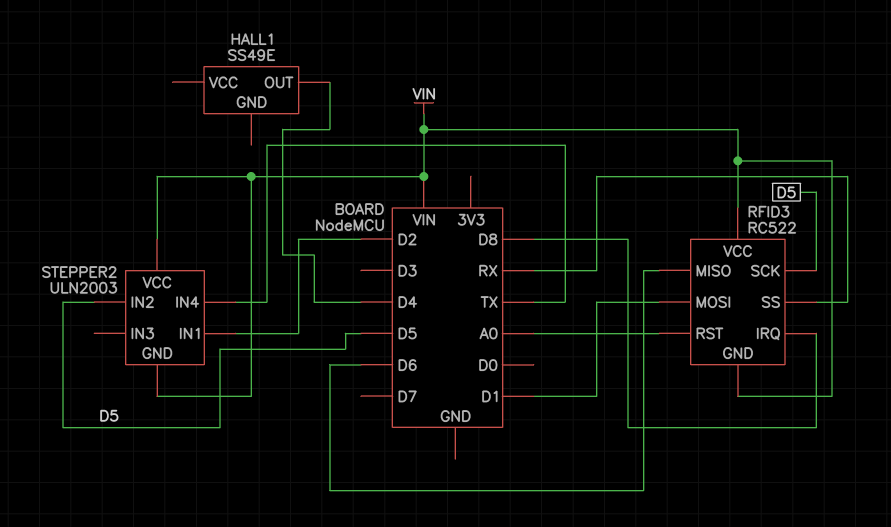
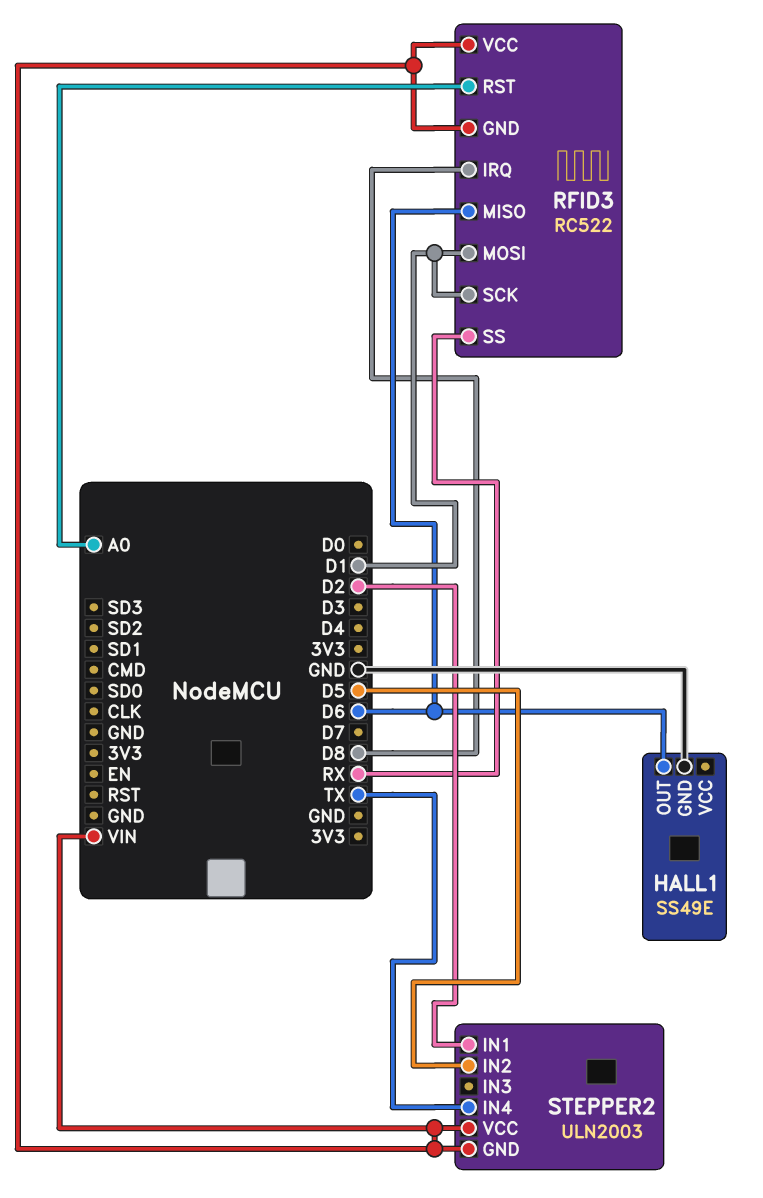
HALL1 pin GND: none -> GND
HALL1 pin OUT: D4 -> D6
RFID3 pin SCK: D5 -> D1

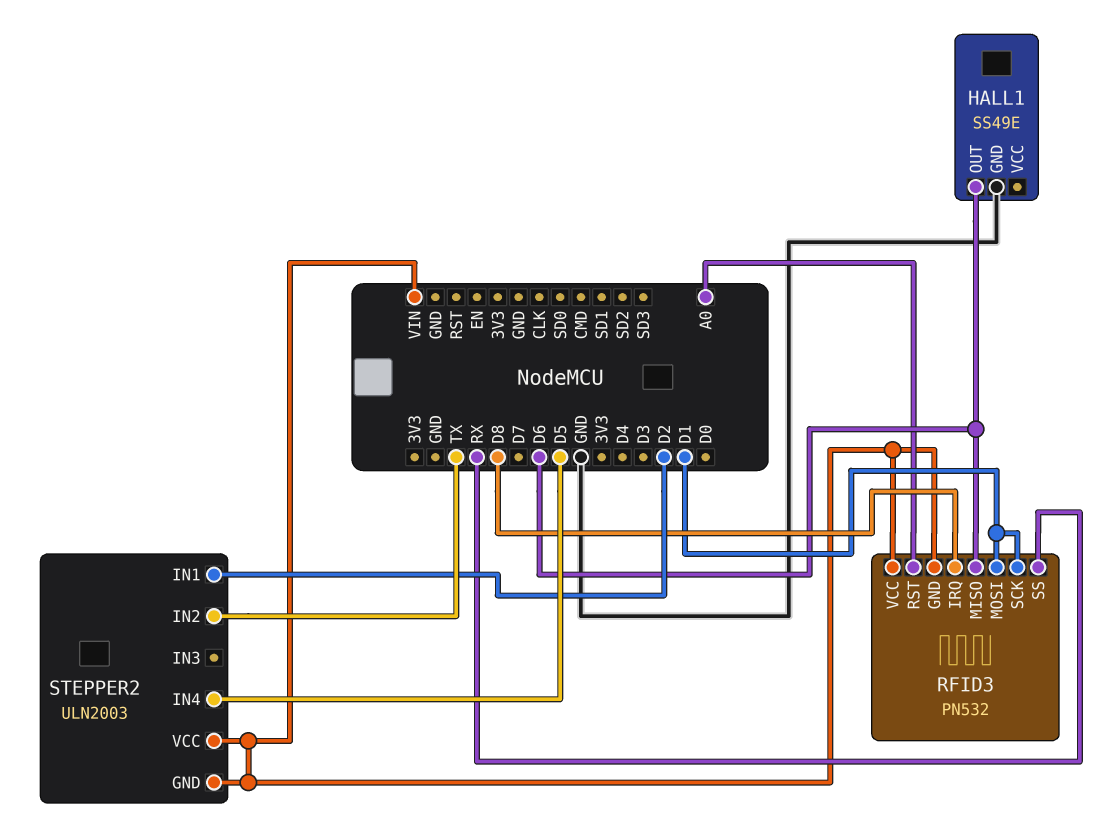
RFID3: RC522 -> PN532
STEPPER2 pin IN2: D5 -> TX
STEPPER2 pin IN4: TX -> D5

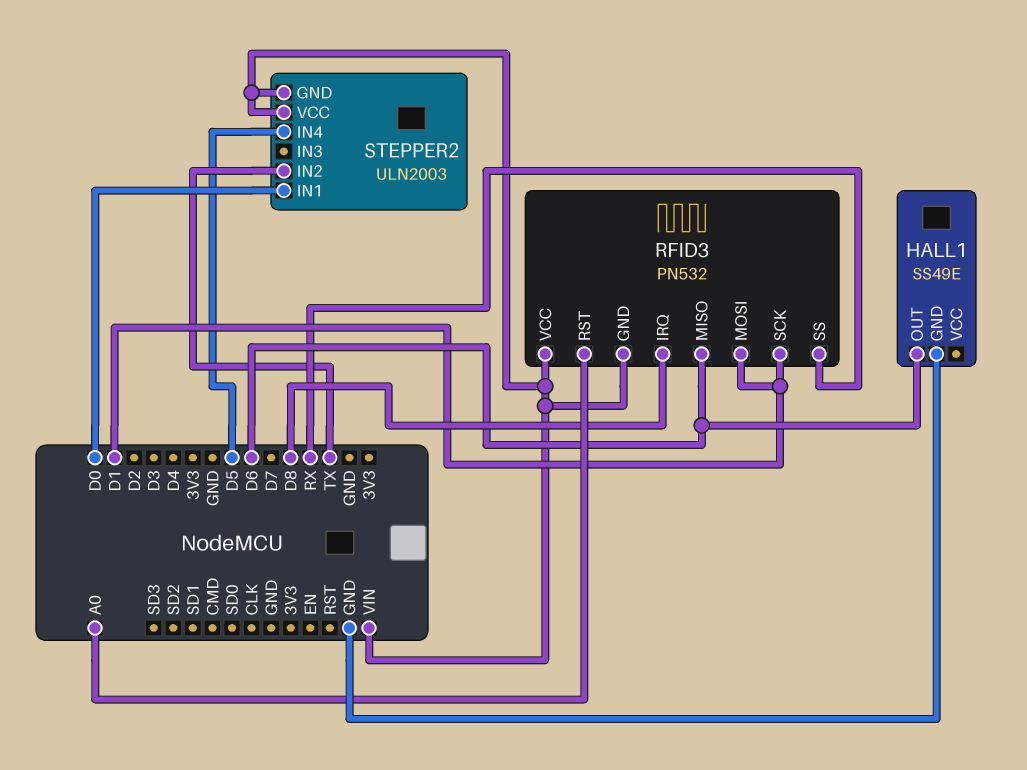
STEPPER2 pin IN1: D2 -> D0

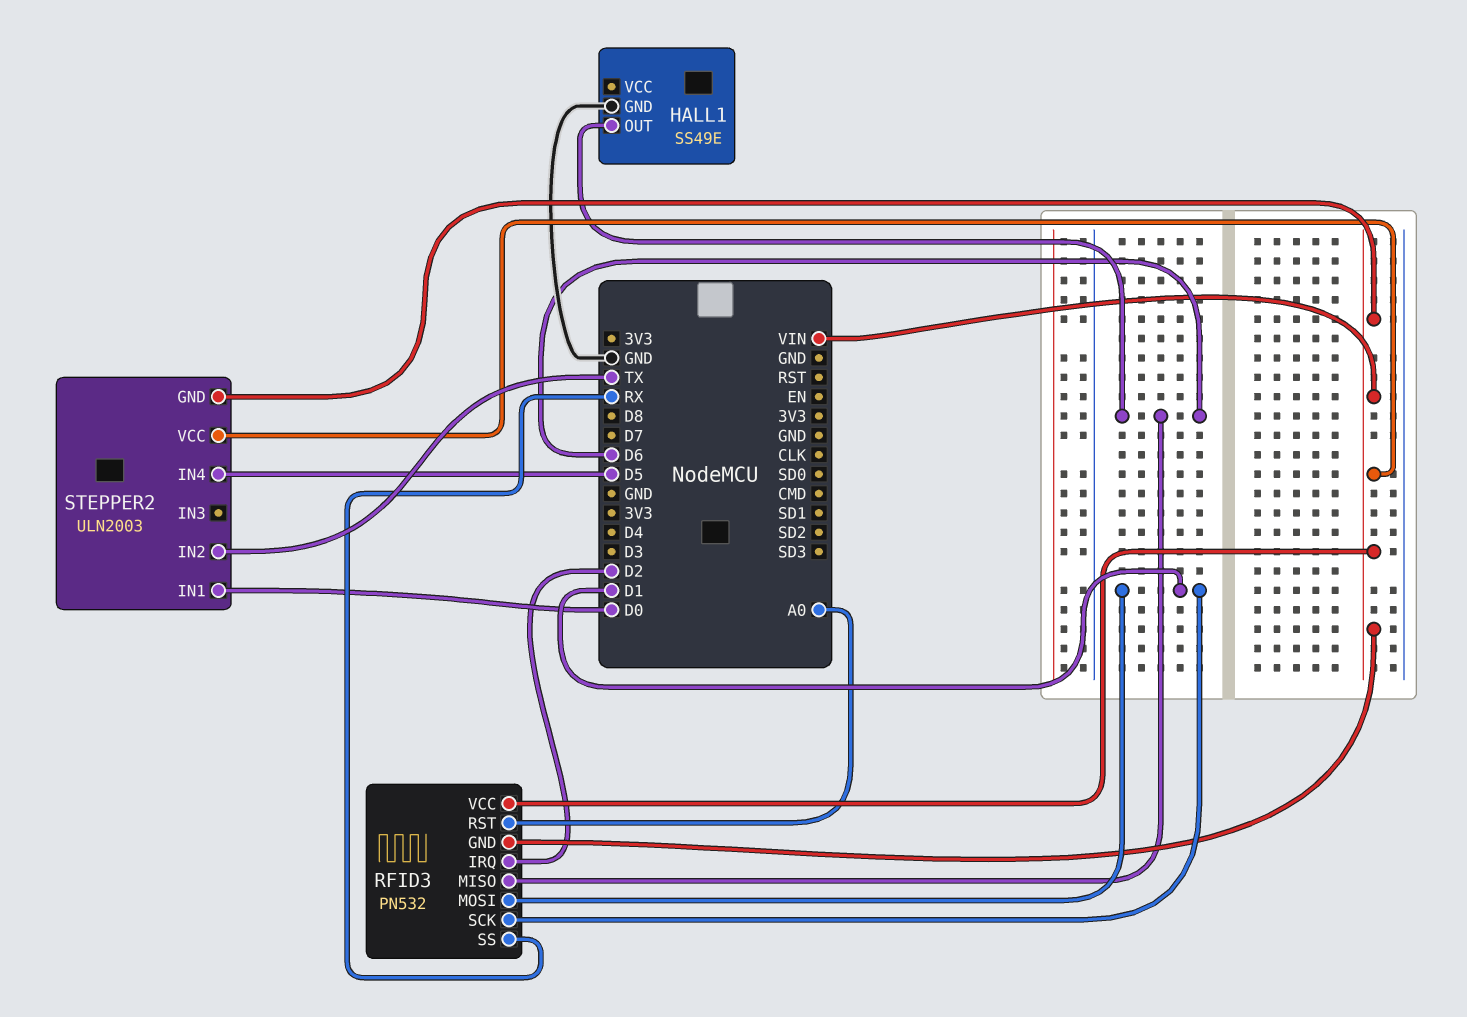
RFID3 pin IRQ: D8 -> D2

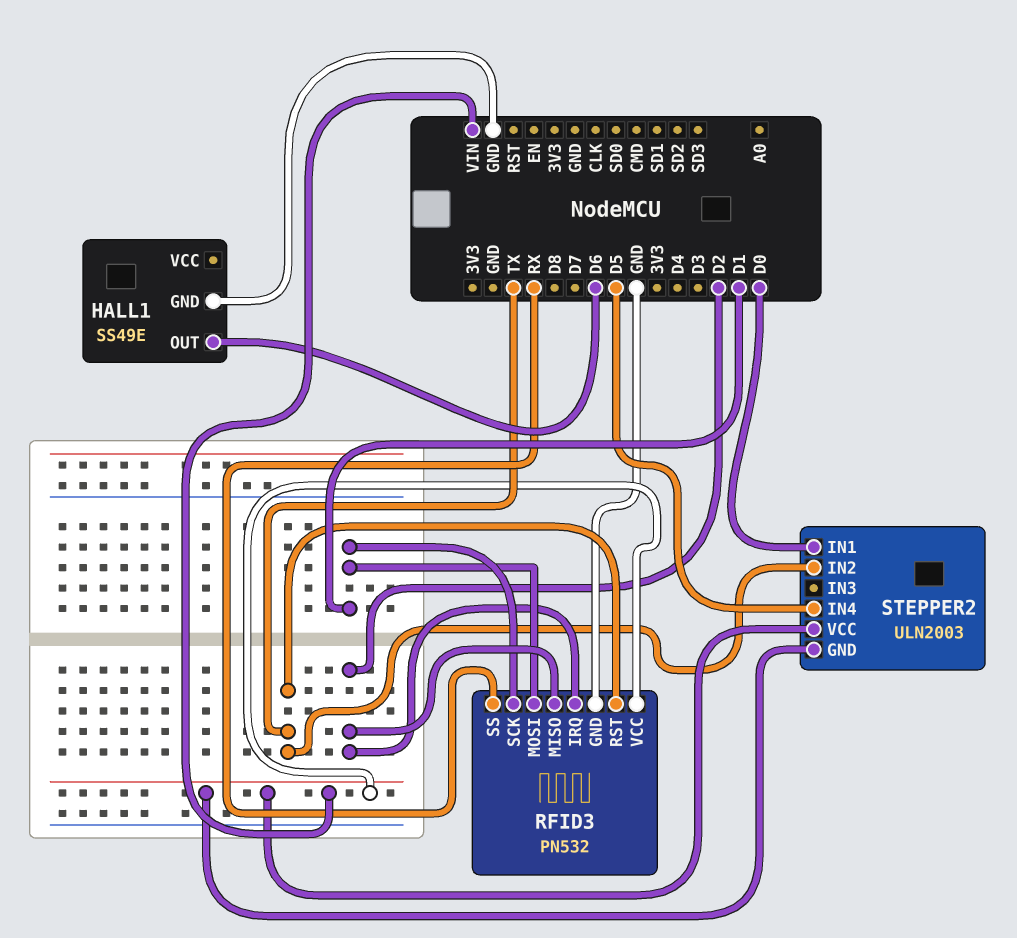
RFID3 pin GND: VIN -> GND
RFID3 pin MISO: D6 -> D2
RFID3 pin RST: A0 -> TX

